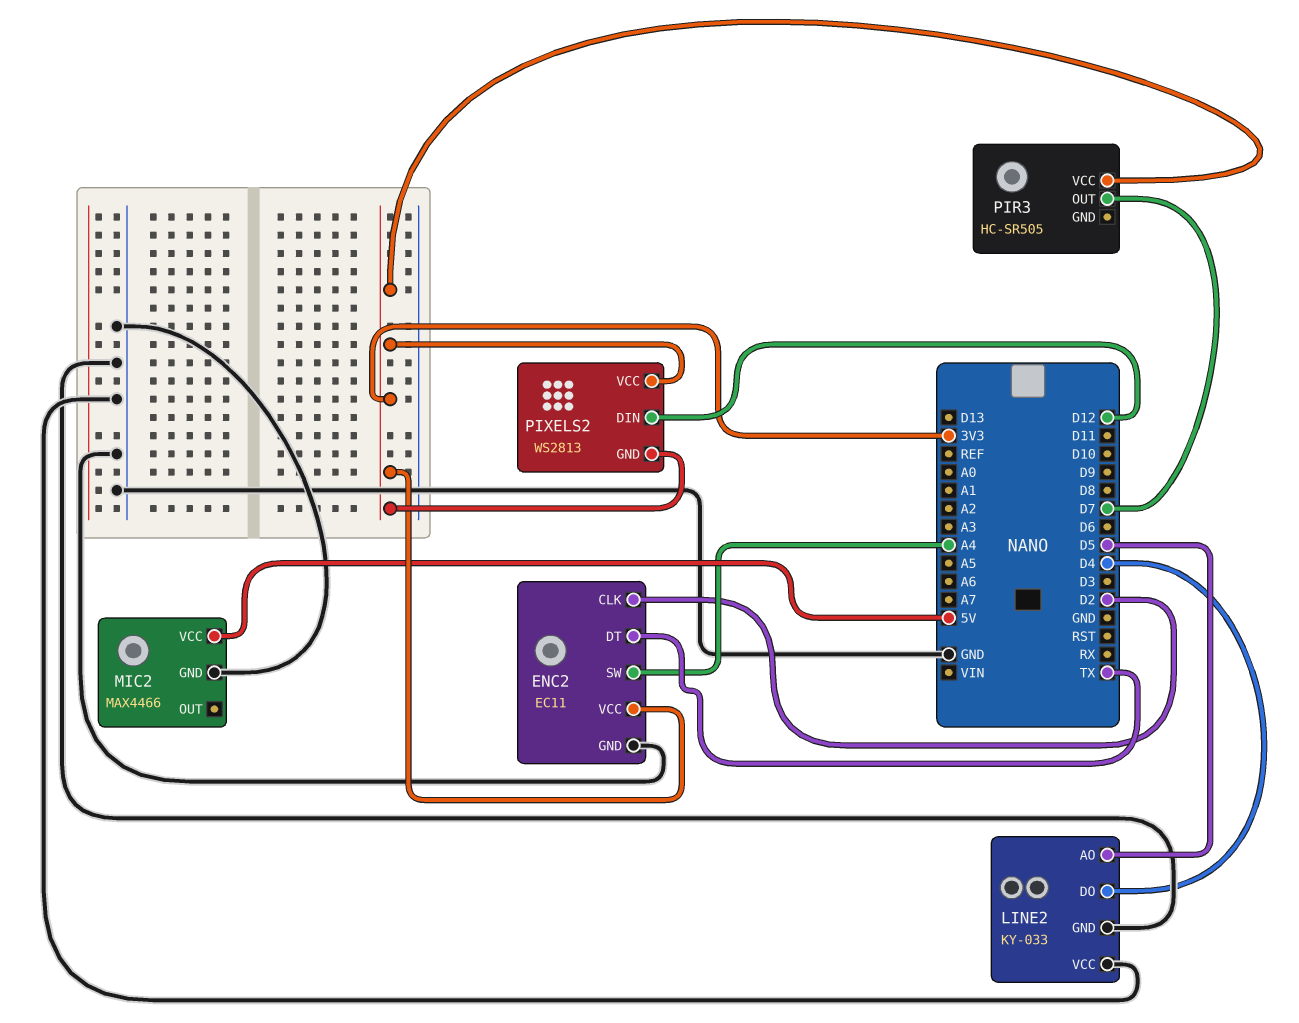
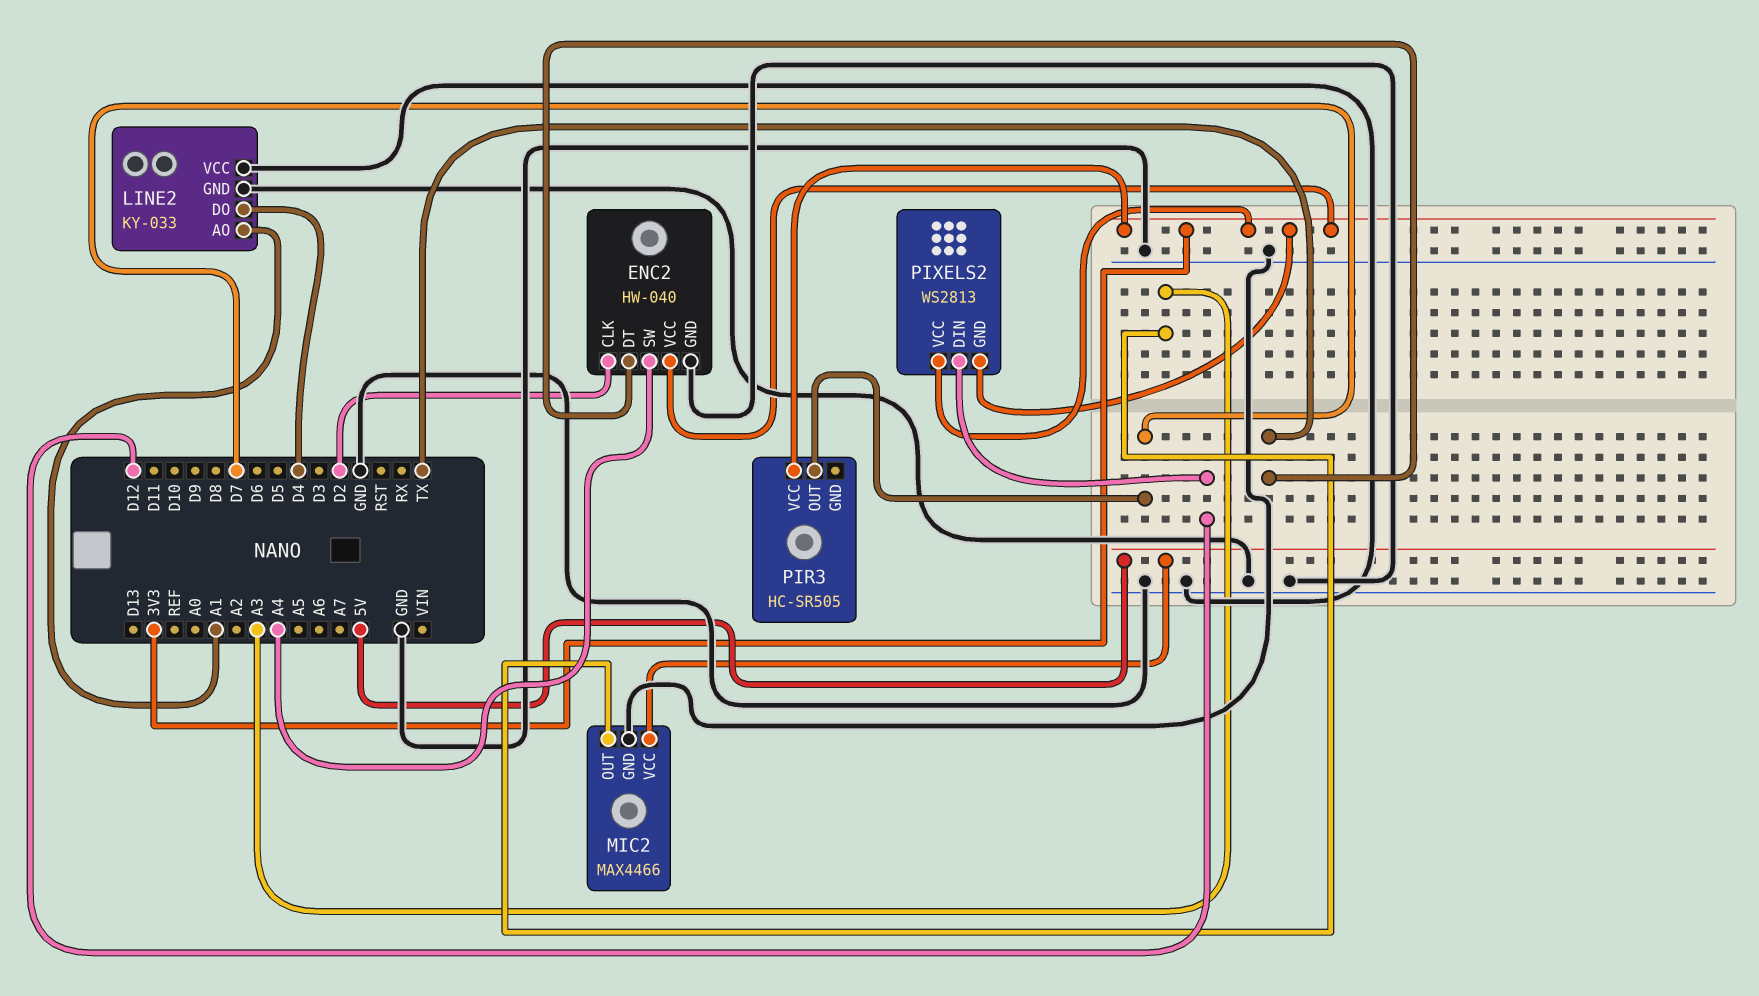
ENC2: EC11 -> HW-040
LINE2 pin AO: D5 -> A1
MIC2 pin OUT: none -> A3

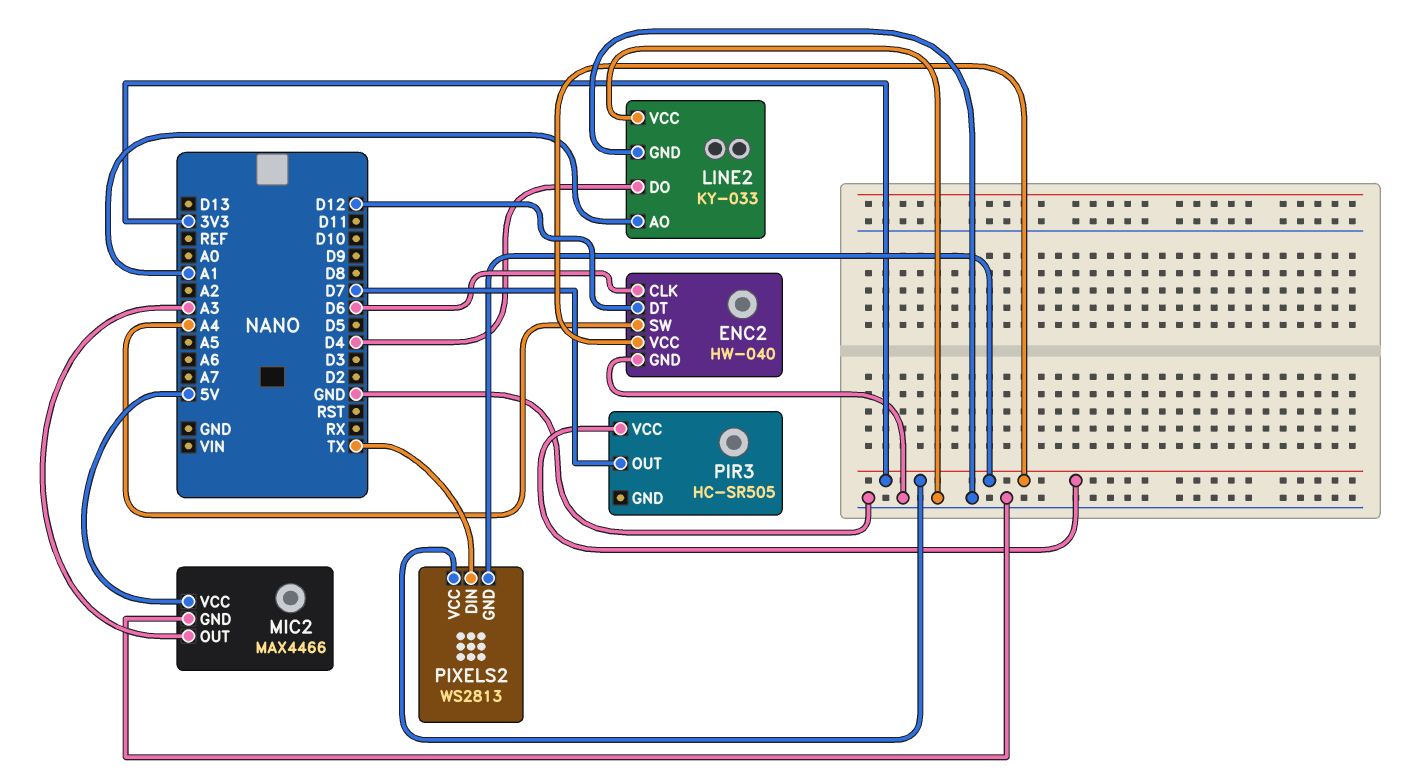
ENC2 pin CLK: D2 -> D6
ENC2 pin DT: TX -> D12
PIXELS2 pin DIN: D12 -> TX

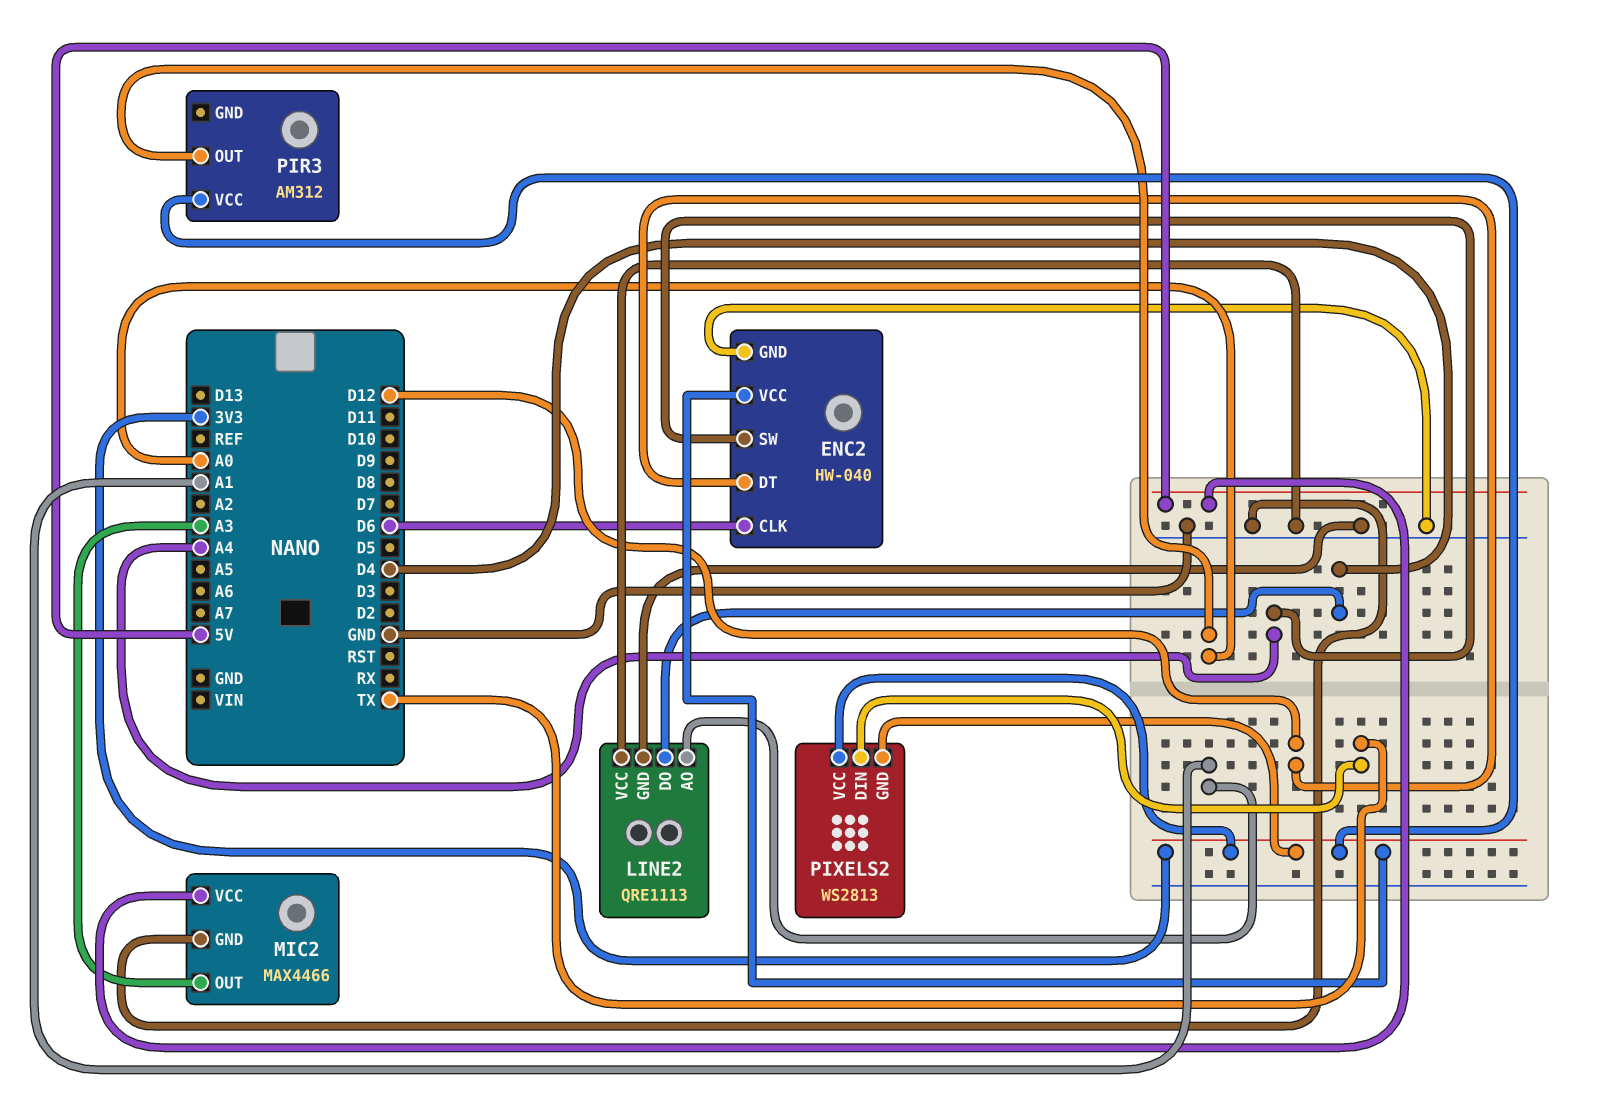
LINE2: KY-033 -> QRE1113
PIR3: HC-SR505 -> AM312
PIR3 pin OUT: D7 -> A0

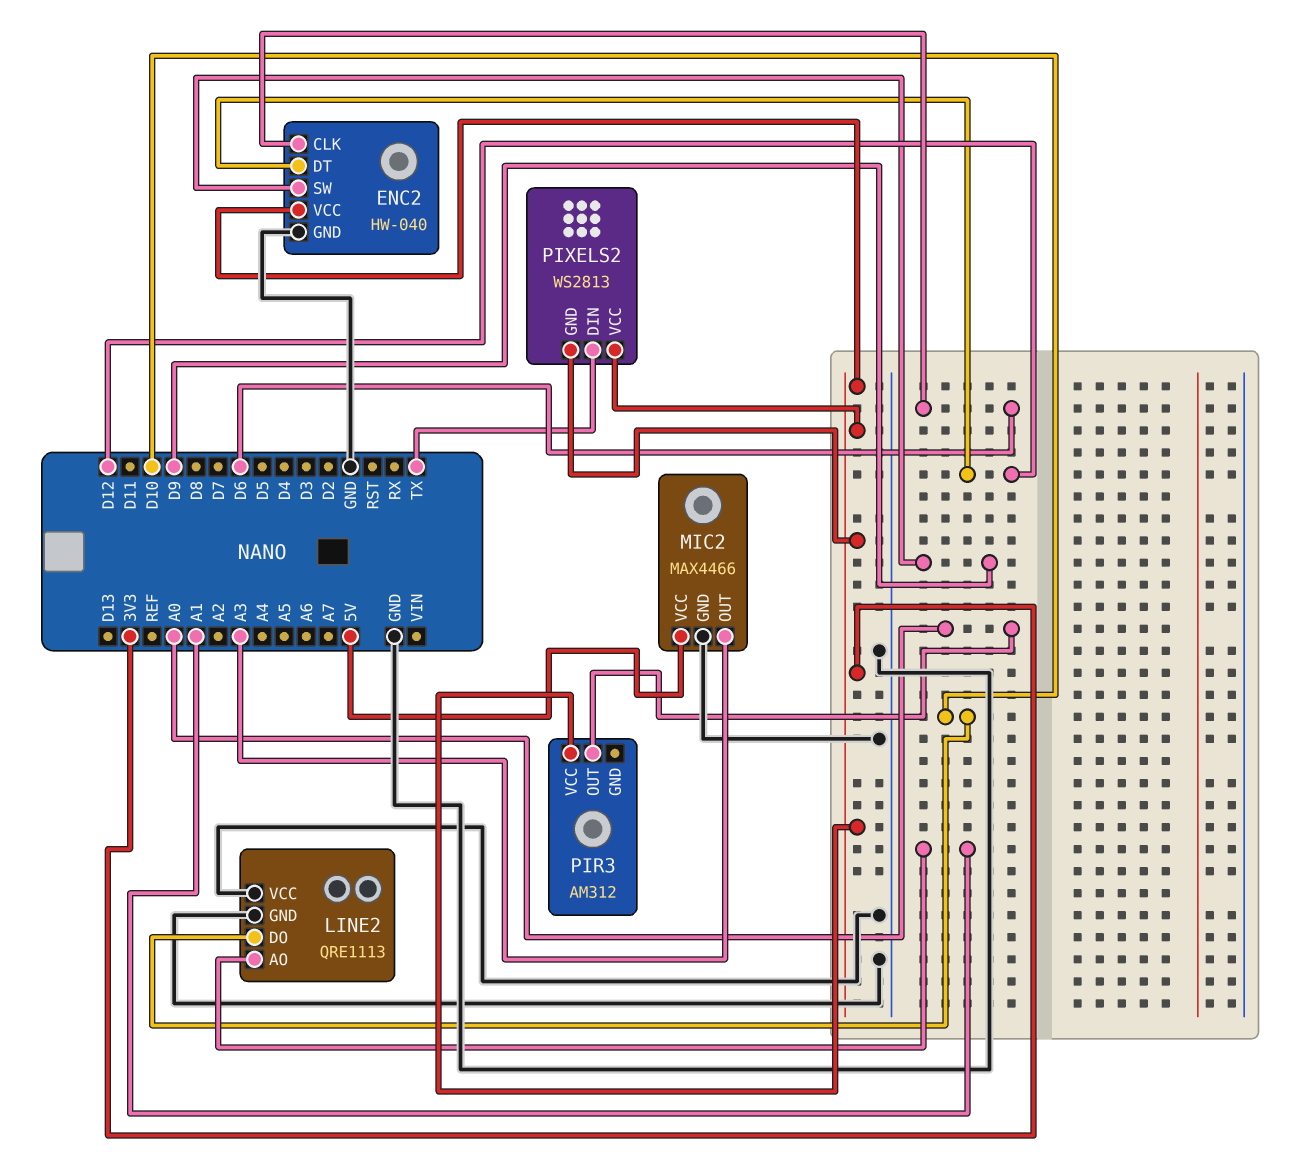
ENC2 pin SW: A4 -> D9
LINE2 pin DO: D4 -> D10

